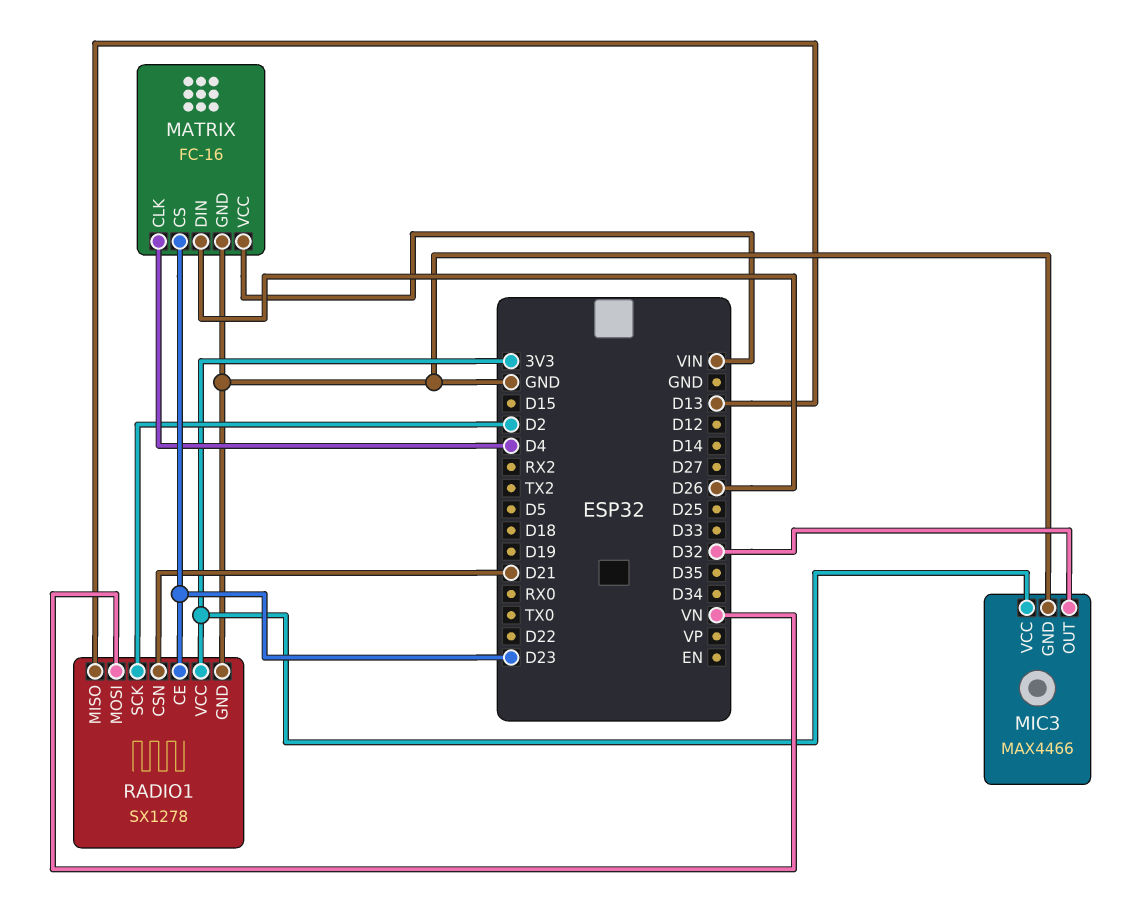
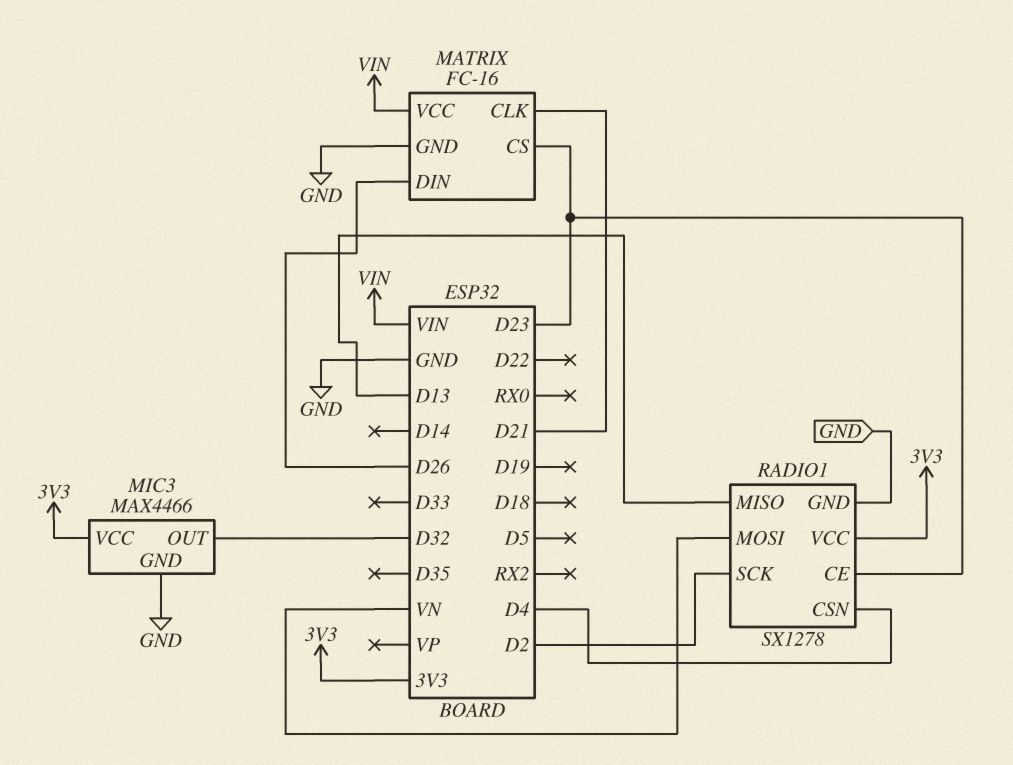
MATRIX pin CLK: D4 -> D21
RADIO1 pin CSN: D21 -> D4

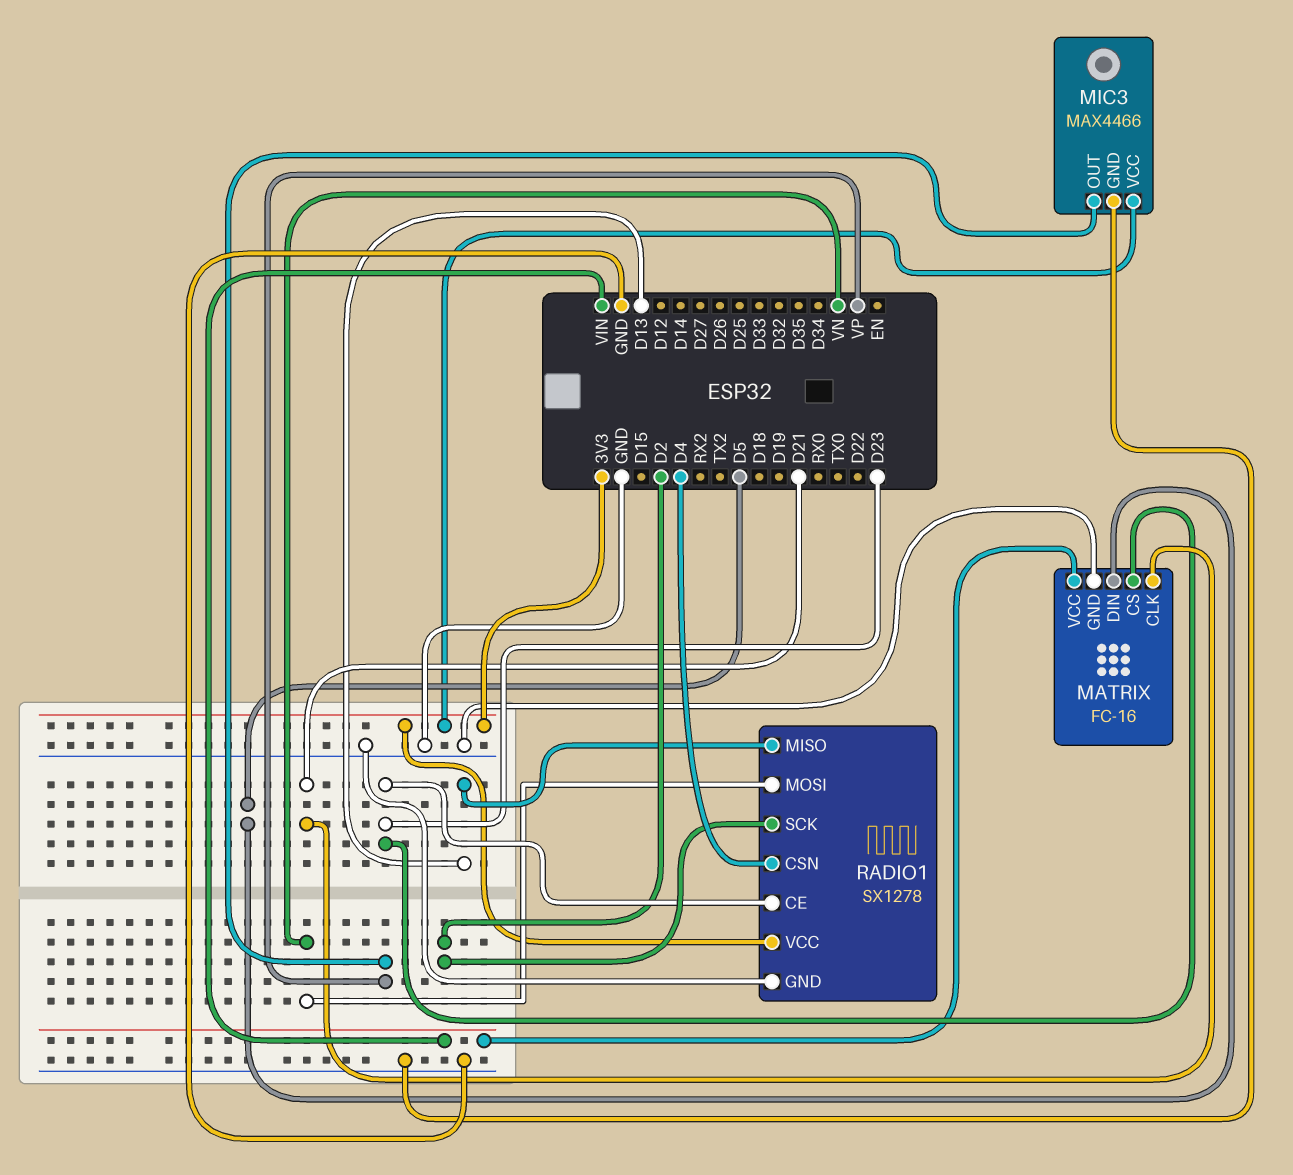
MATRIX pin DIN: D26 -> D5
MIC3 pin OUT: D32 -> VP

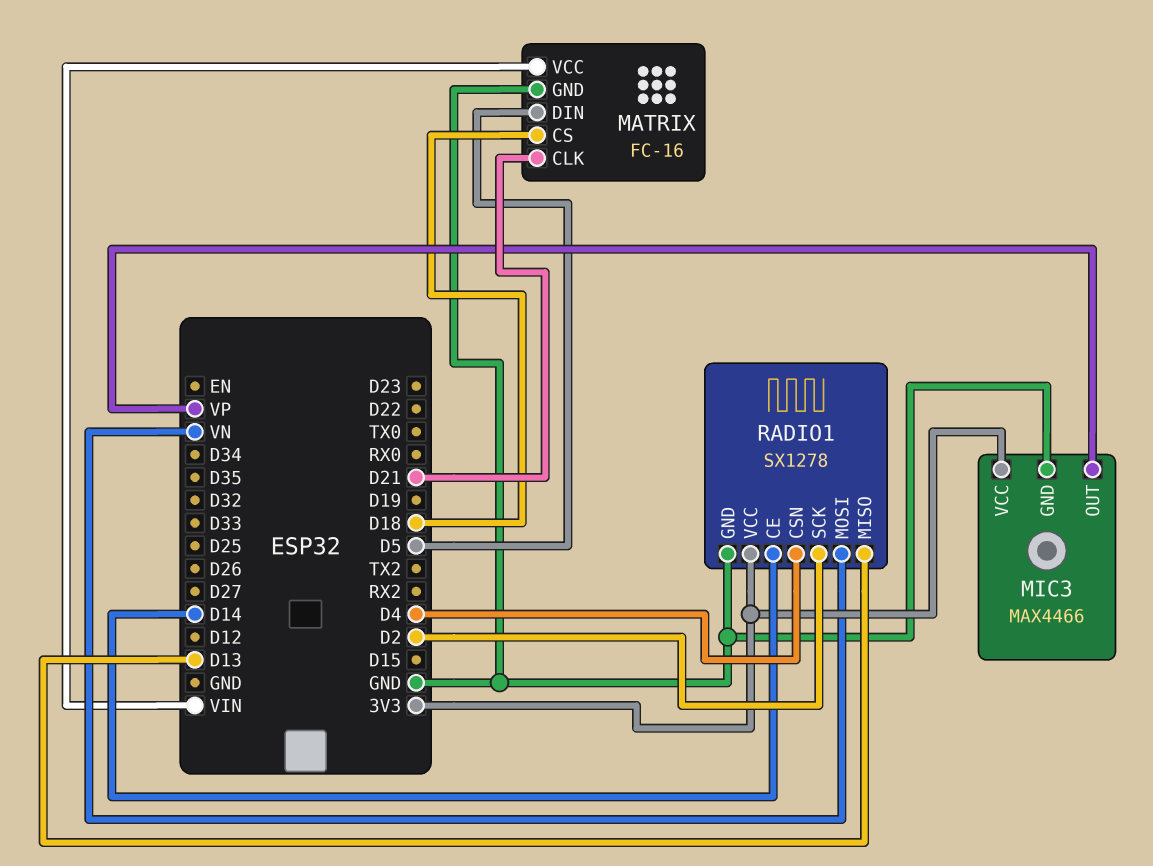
MATRIX pin CS: D23 -> D18
RADIO1 pin CE: D23 -> D14

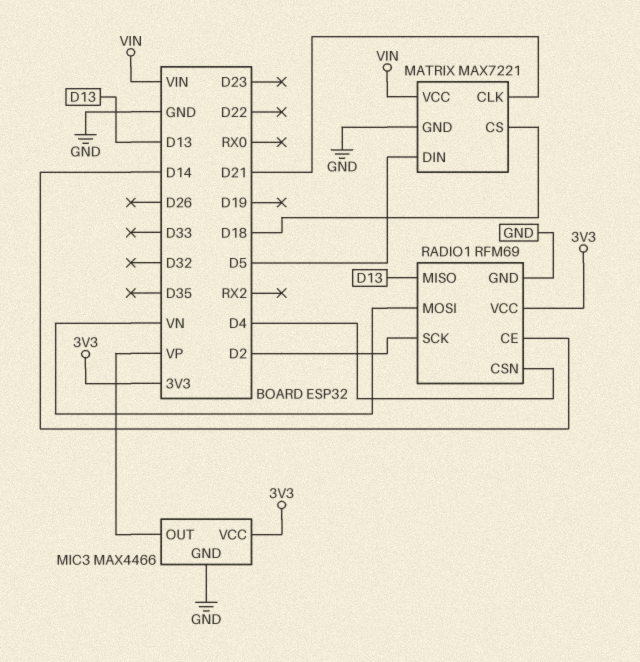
MATRIX: FC-16 -> MAX7221
RADIO1: SX1278 -> RFM69

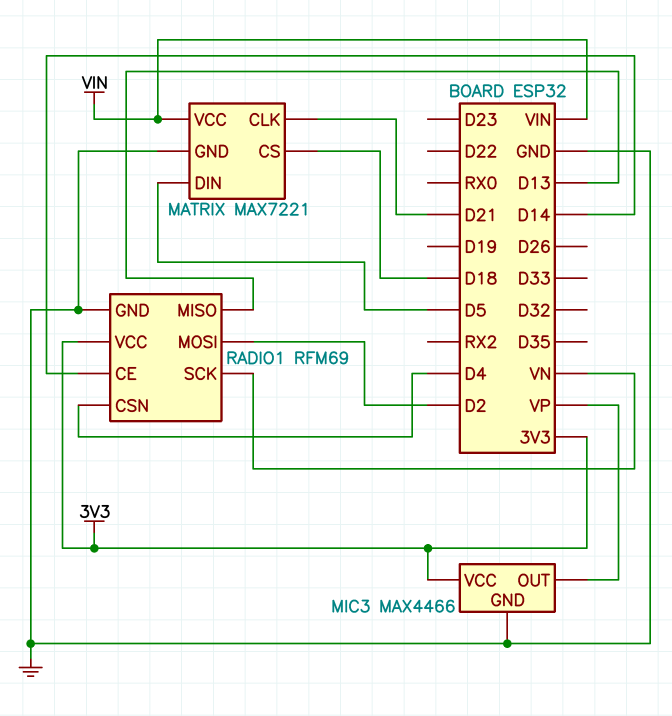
RADIO1 pin MOSI: VN -> D2
RADIO1 pin SCK: D2 -> VN

